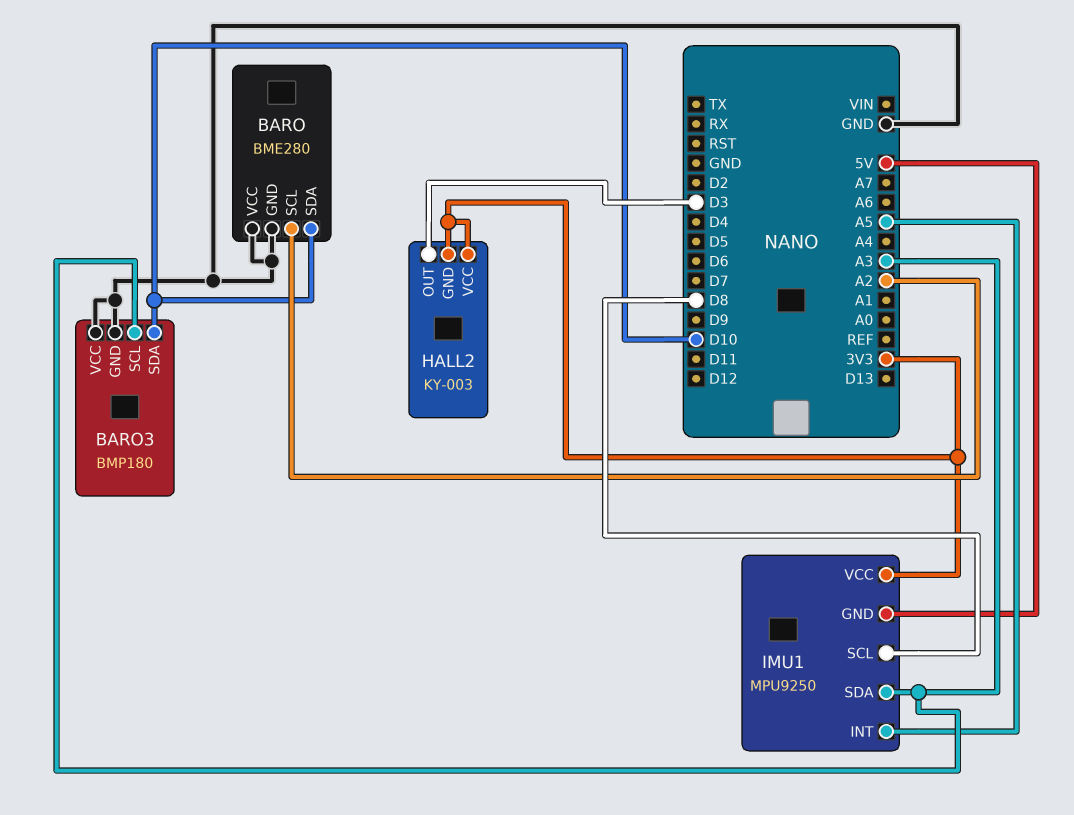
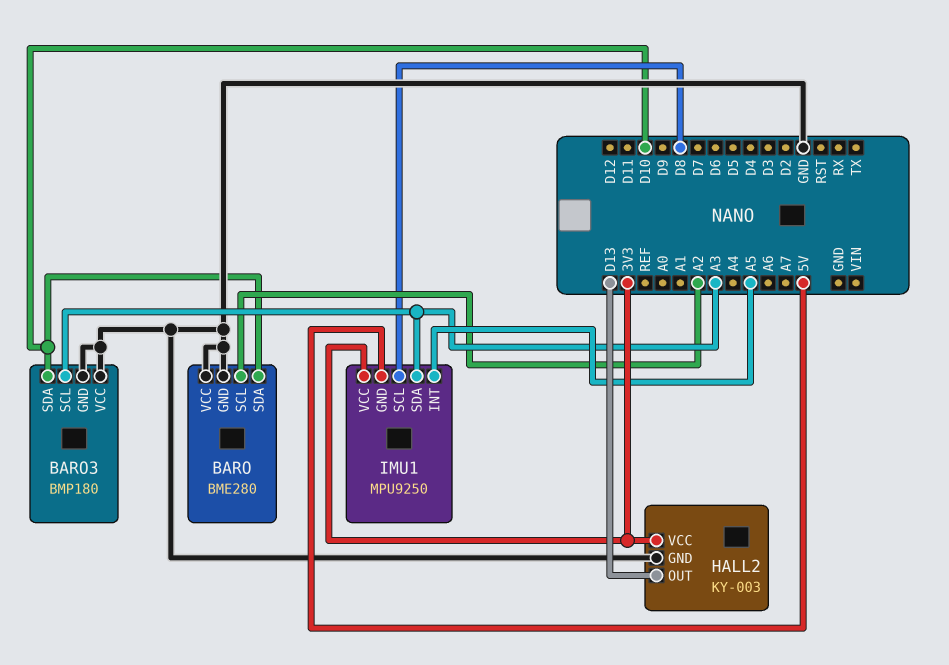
HALL2 pin GND: 3V3 -> GND
HALL2 pin OUT: D3 -> D13

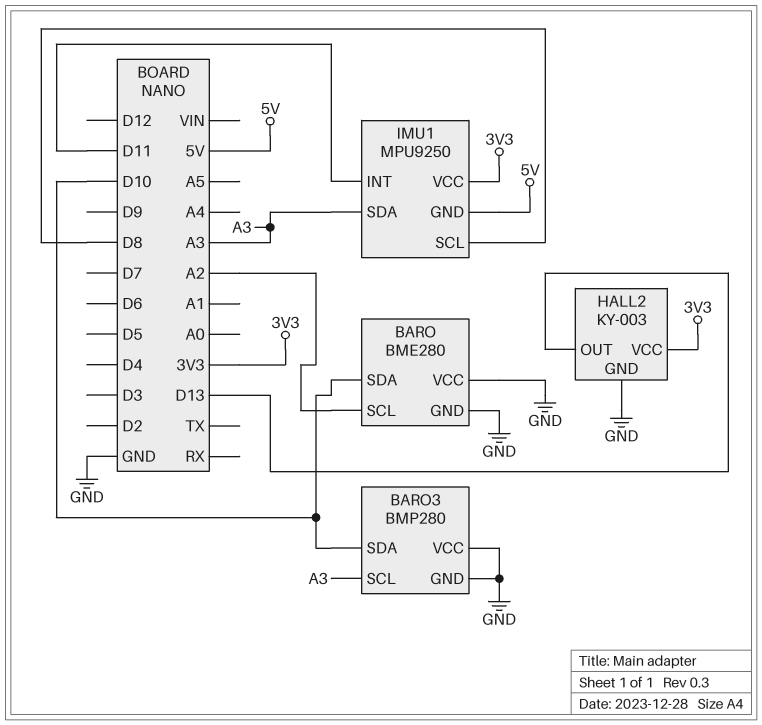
BARO3: BMP180 -> BMP280
IMU1 pin INT: A5 -> D11

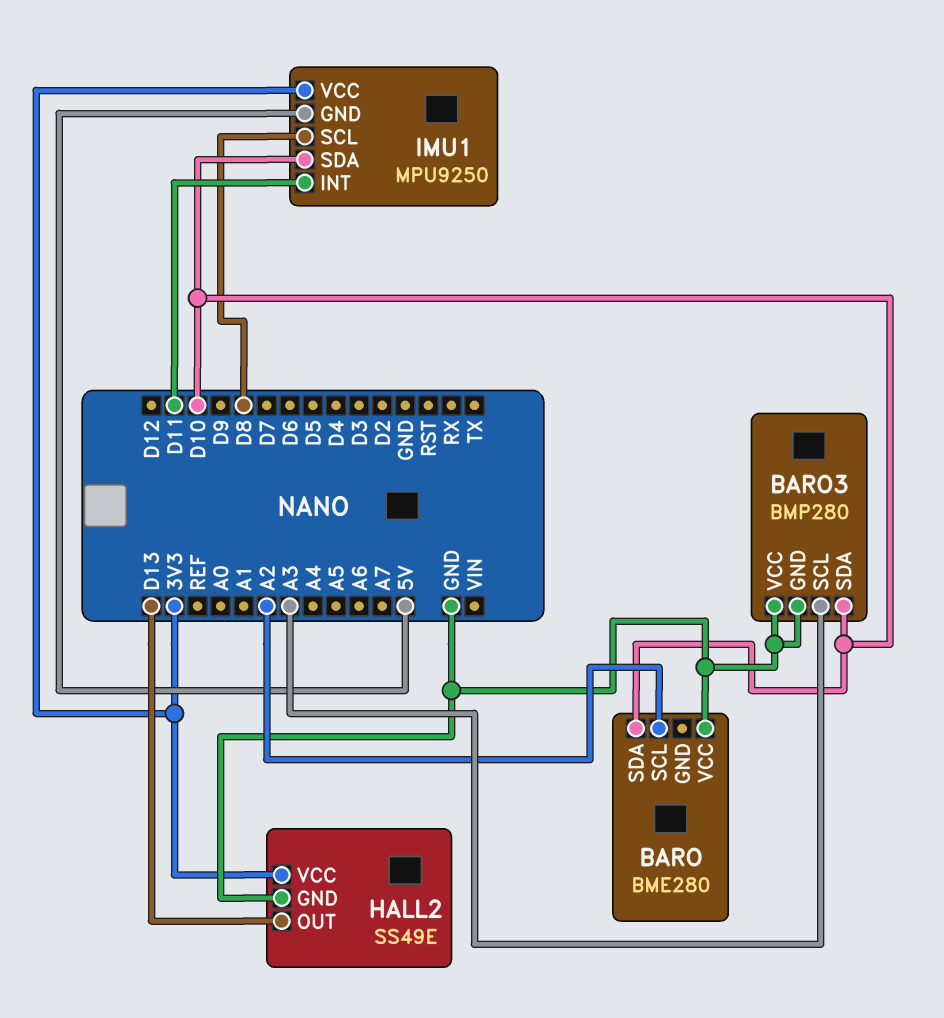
BARO pin GND: GND -> none
HALL2: KY-003 -> SS49E
IMU1 pin SDA: A3 -> D10

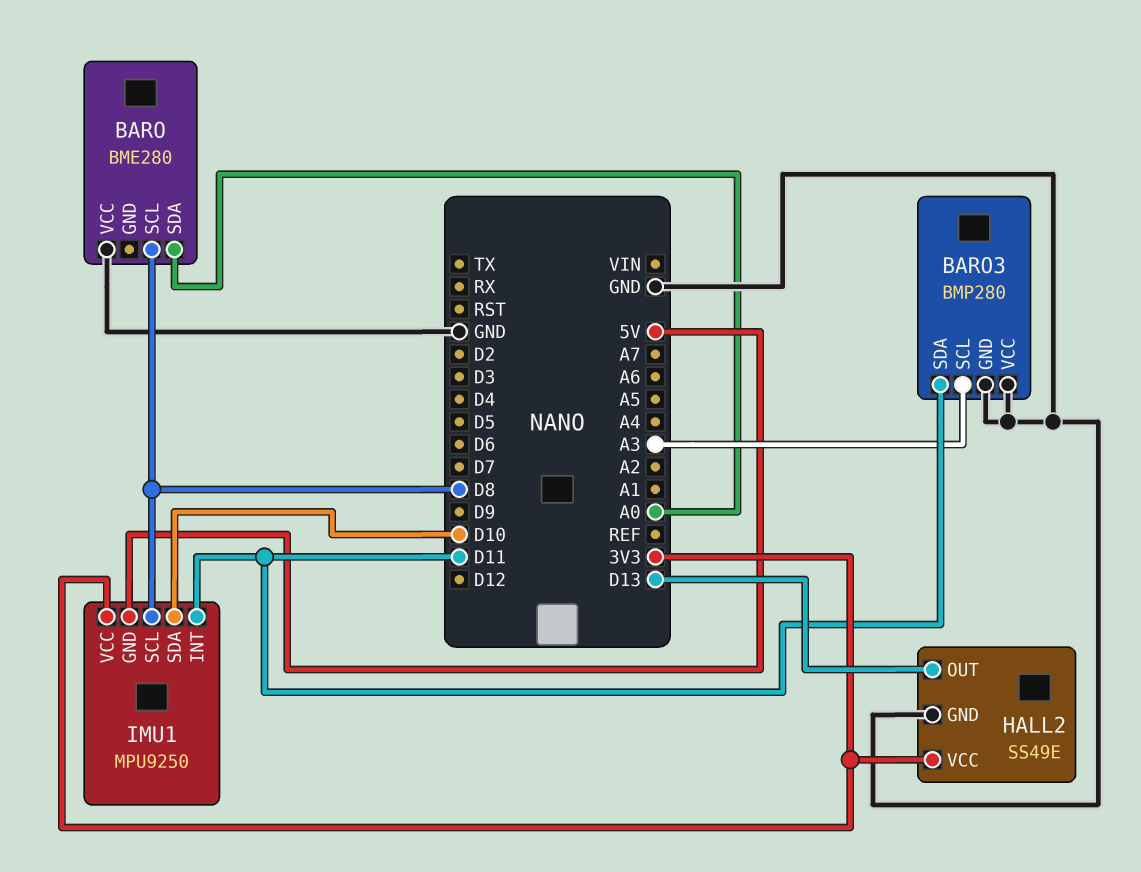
BARO pin SCL: A2 -> D8
BARO pin SDA: D10 -> A0
BARO3 pin SDA: D10 -> D11

